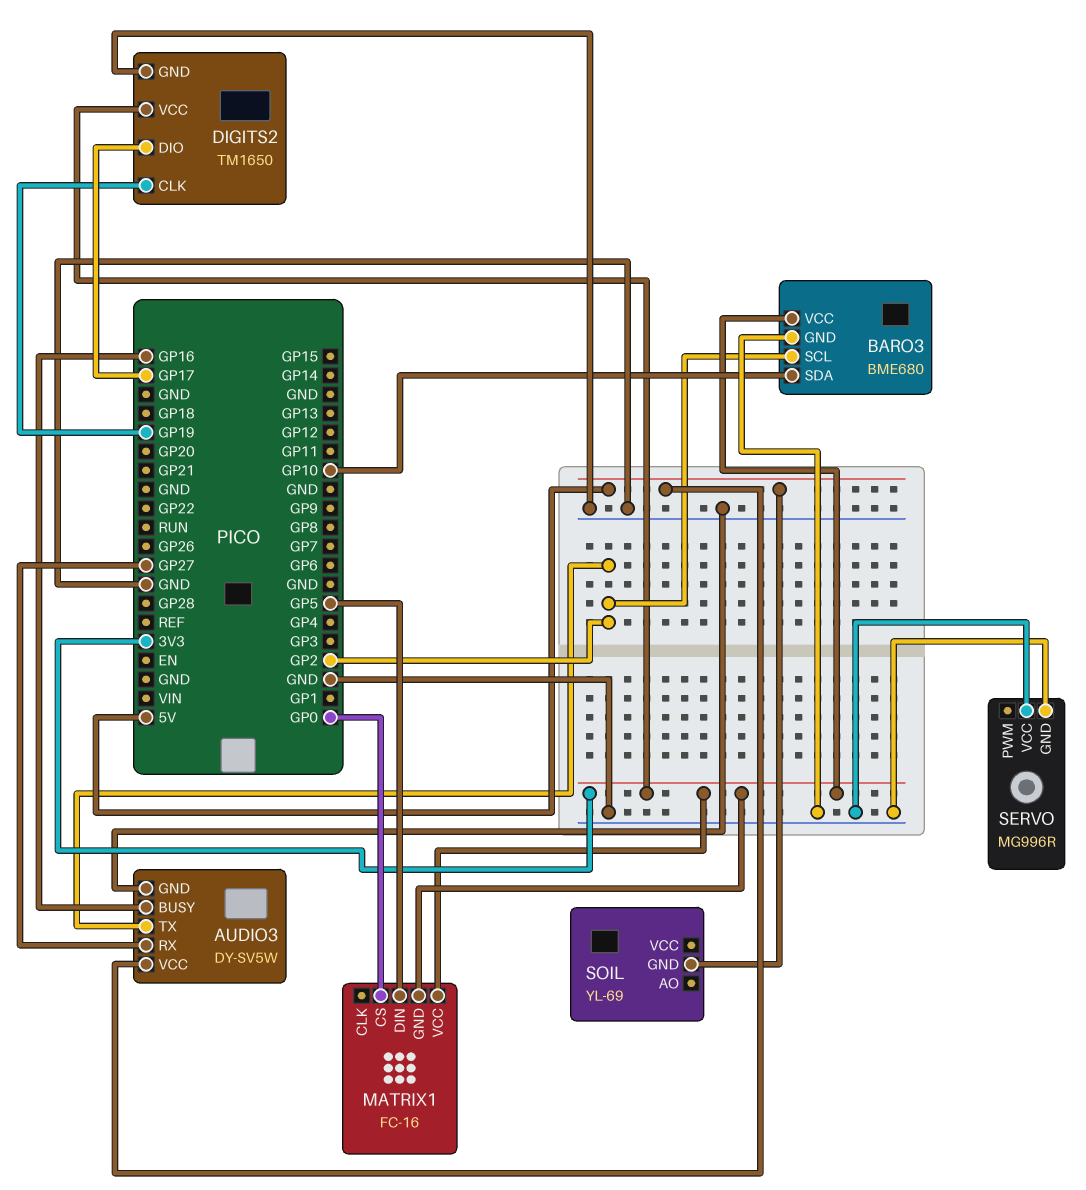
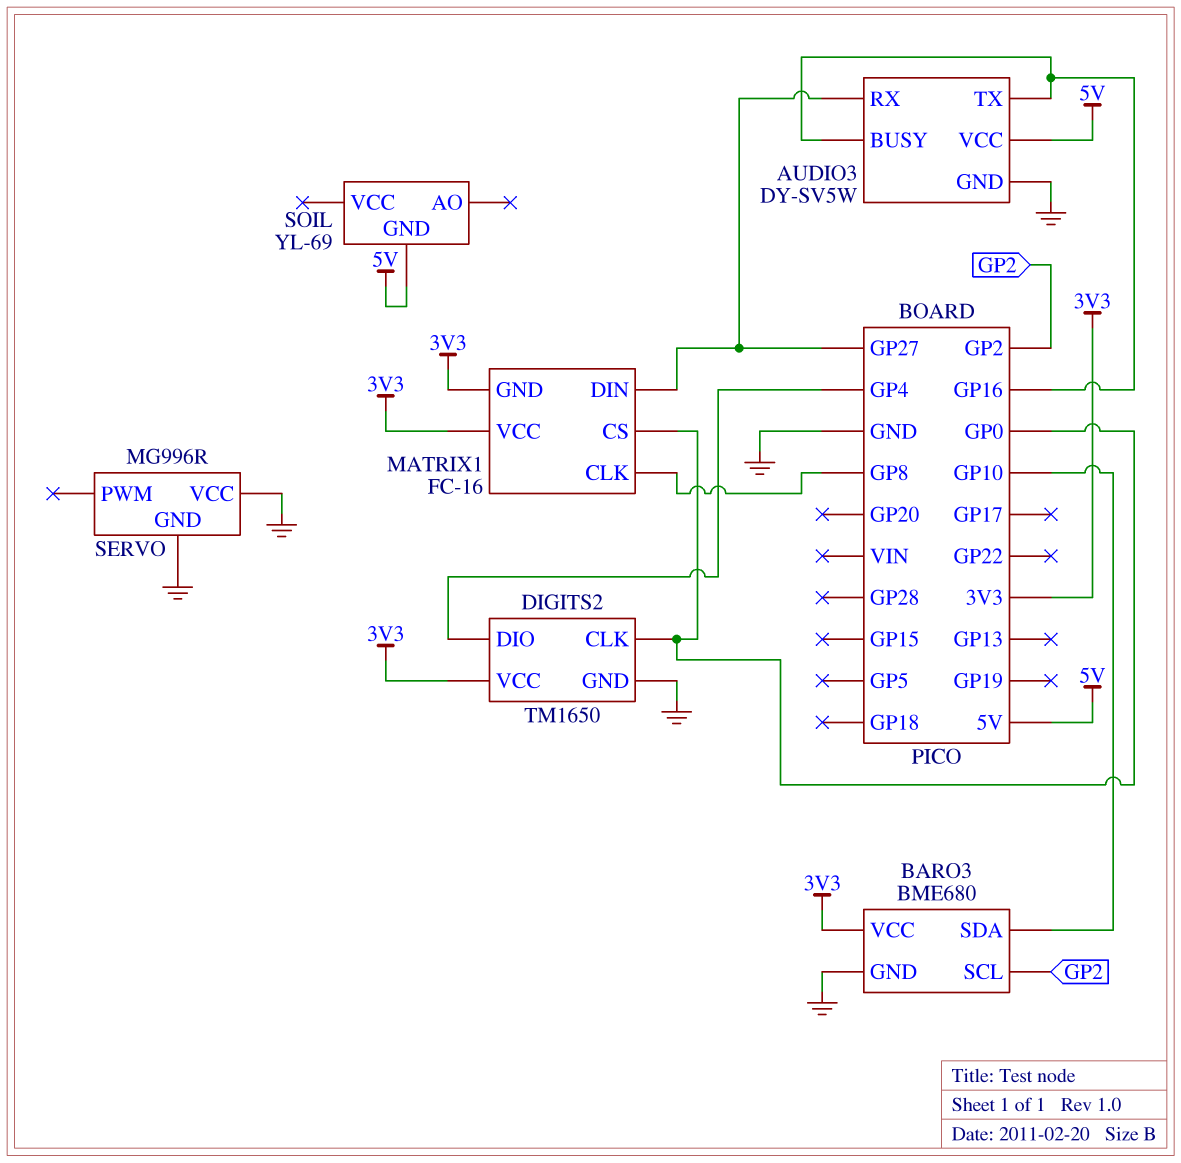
AUDIO3 pin TX: GP2 -> GP16
DIGITS2 pin CLK: GP19 -> GP0
DIGITS2 pin DIO: GP17 -> GP4
MATRIX1 pin CLK: none -> GP8
MATRIX1 pin DIN: GP5 -> GP27

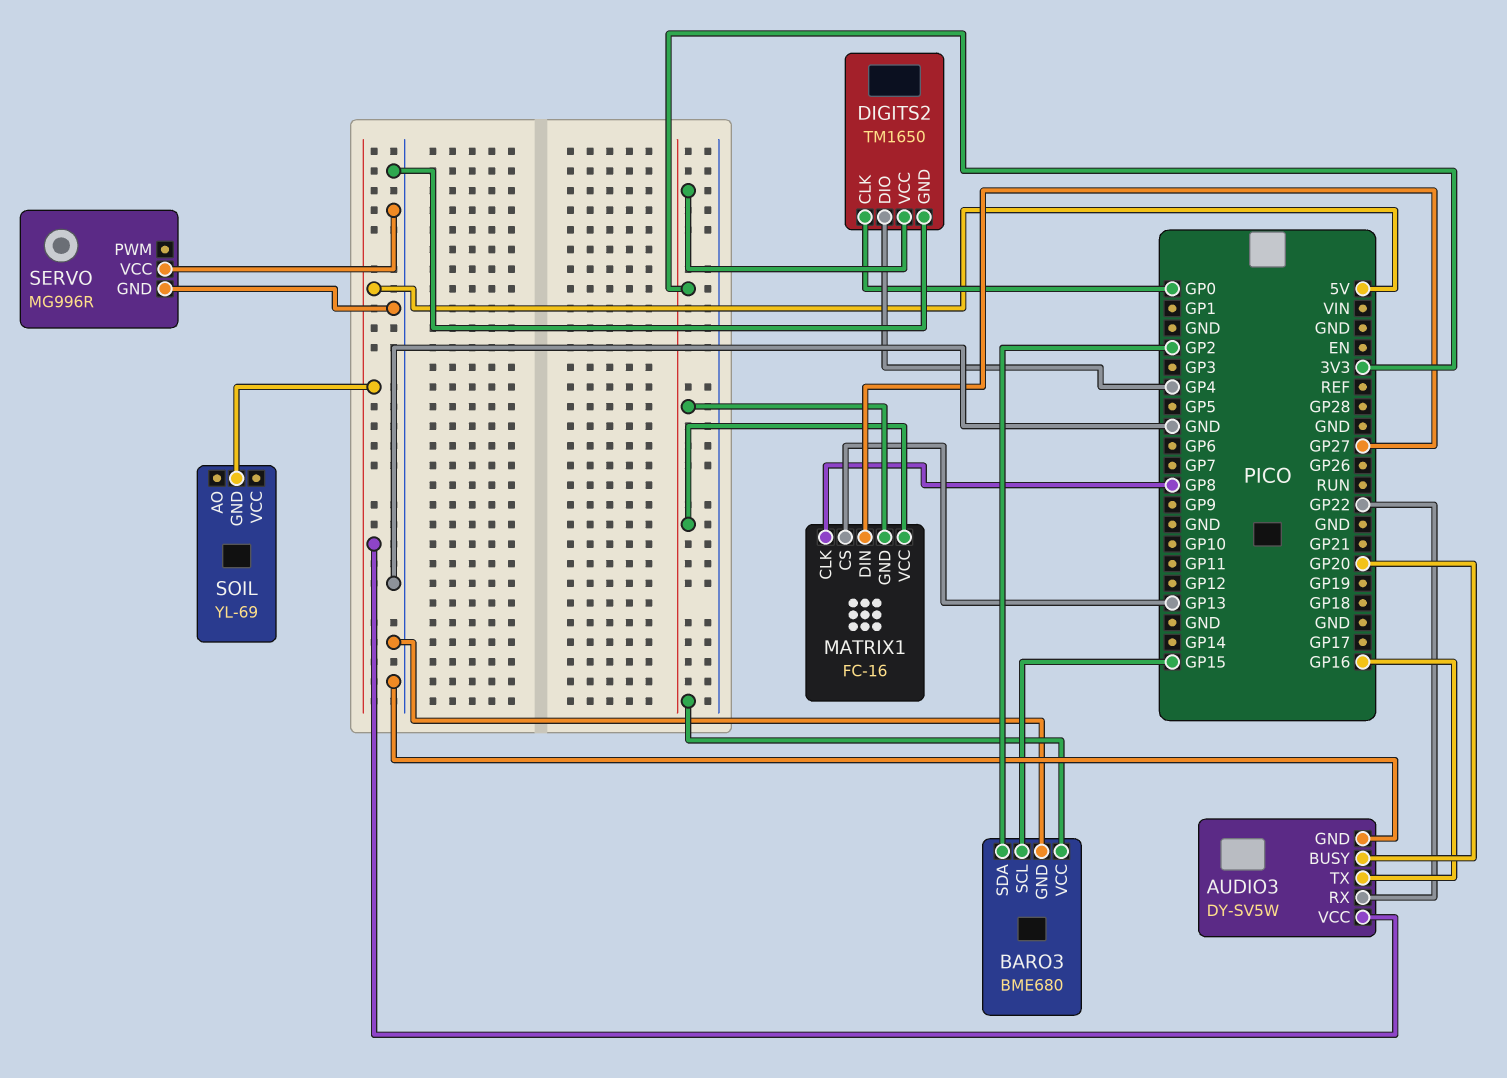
AUDIO3 pin BUSY: GP16 -> GP20
AUDIO3 pin RX: GP27 -> GP22
BARO3 pin SCL: GP2 -> GP15
BARO3 pin SDA: GP10 -> GP2
MATRIX1 pin CS: GP0 -> GP13

